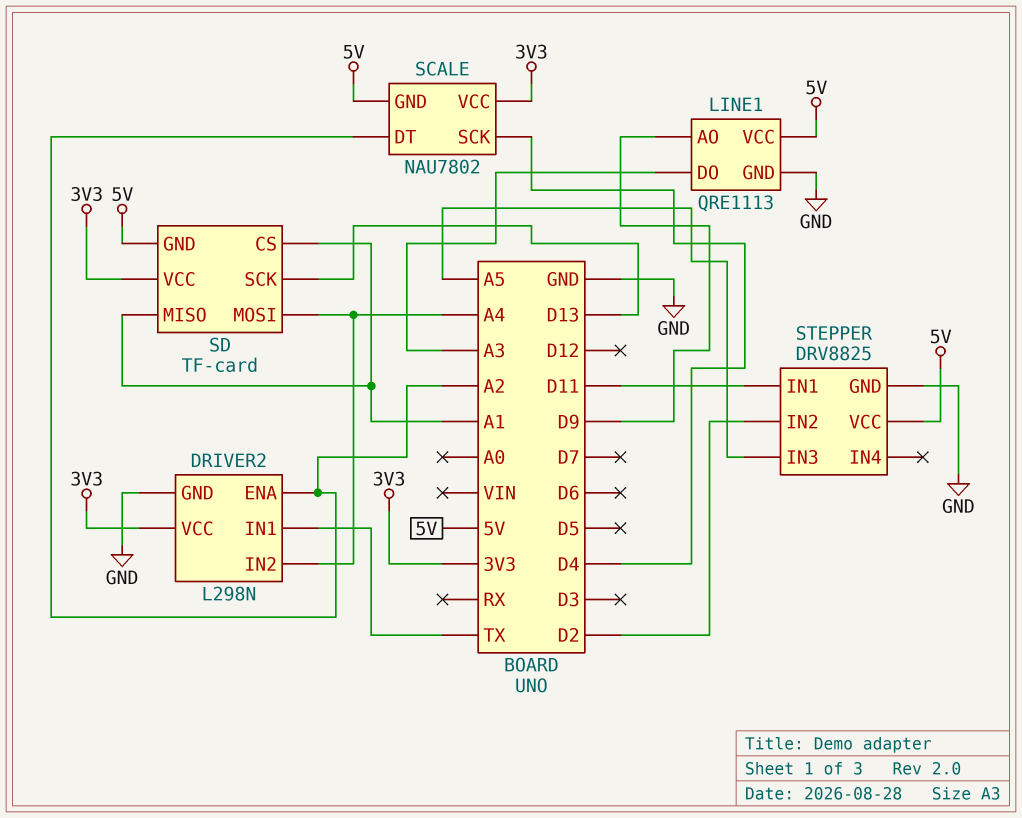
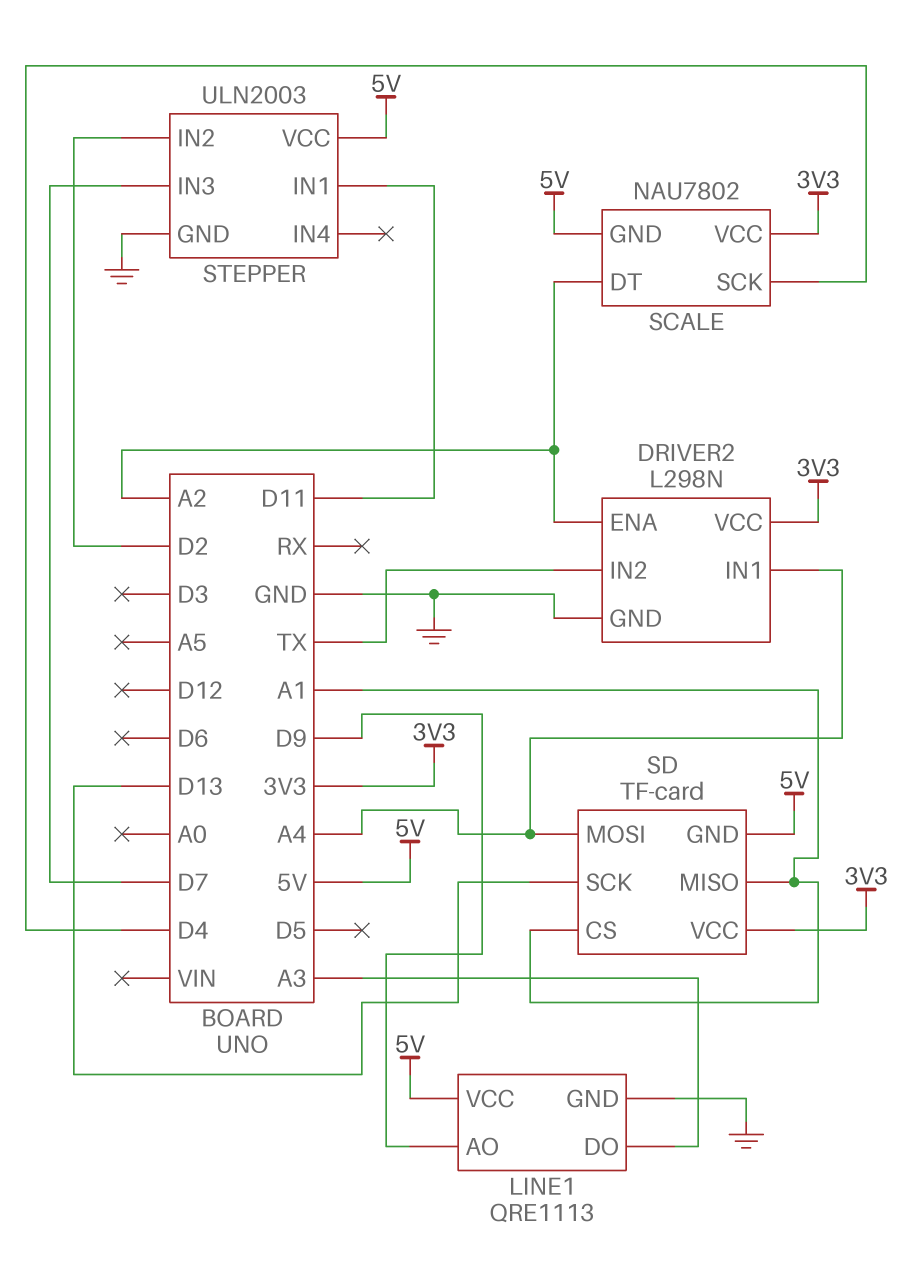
DRIVER2 pin IN1: TX -> A4
DRIVER2 pin IN2: A4 -> TX
STEPPER: DRV8825 -> ULN2003
STEPPER pin IN3: A5 -> D7

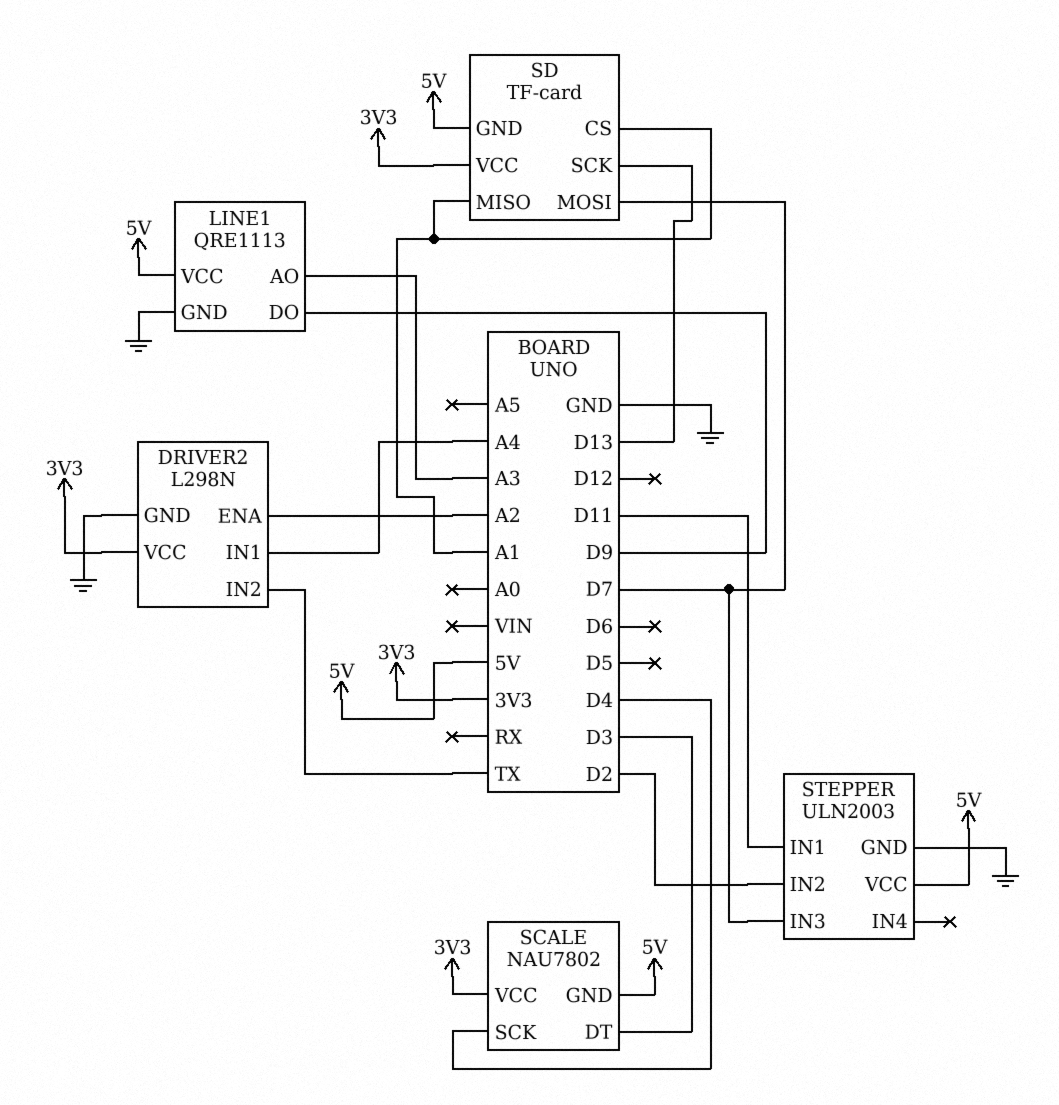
LINE1 pin AO: D9 -> A3
LINE1 pin DO: A3 -> D9
SCALE pin DT: A2 -> D3
SD pin MOSI: A4 -> D7

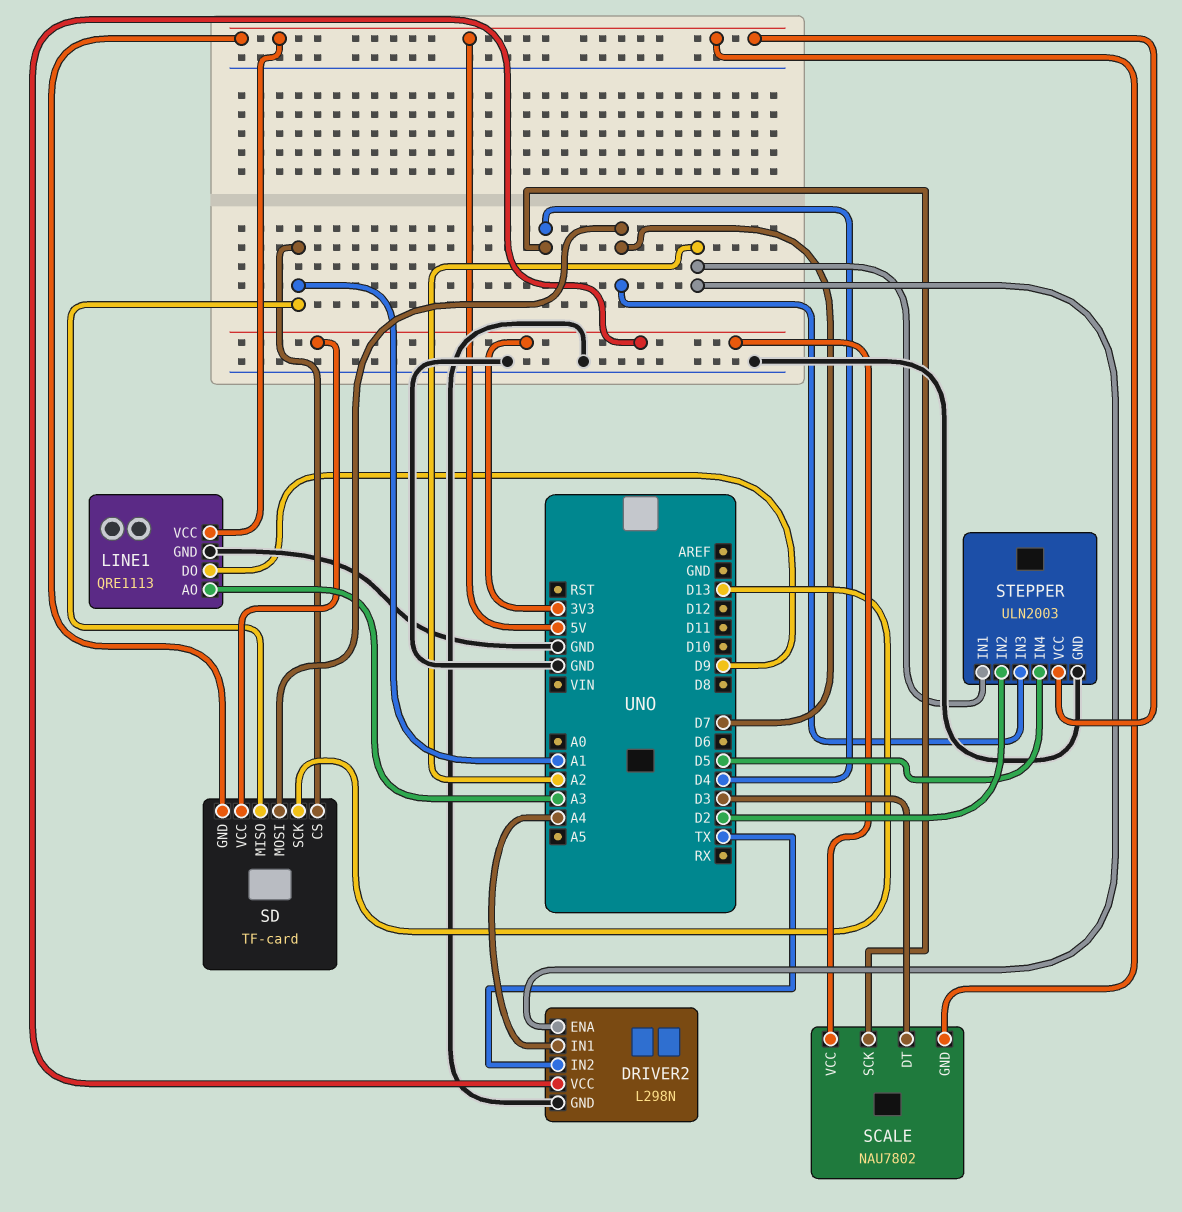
STEPPER pin IN1: D11 -> A2
STEPPER pin IN4: none -> D5

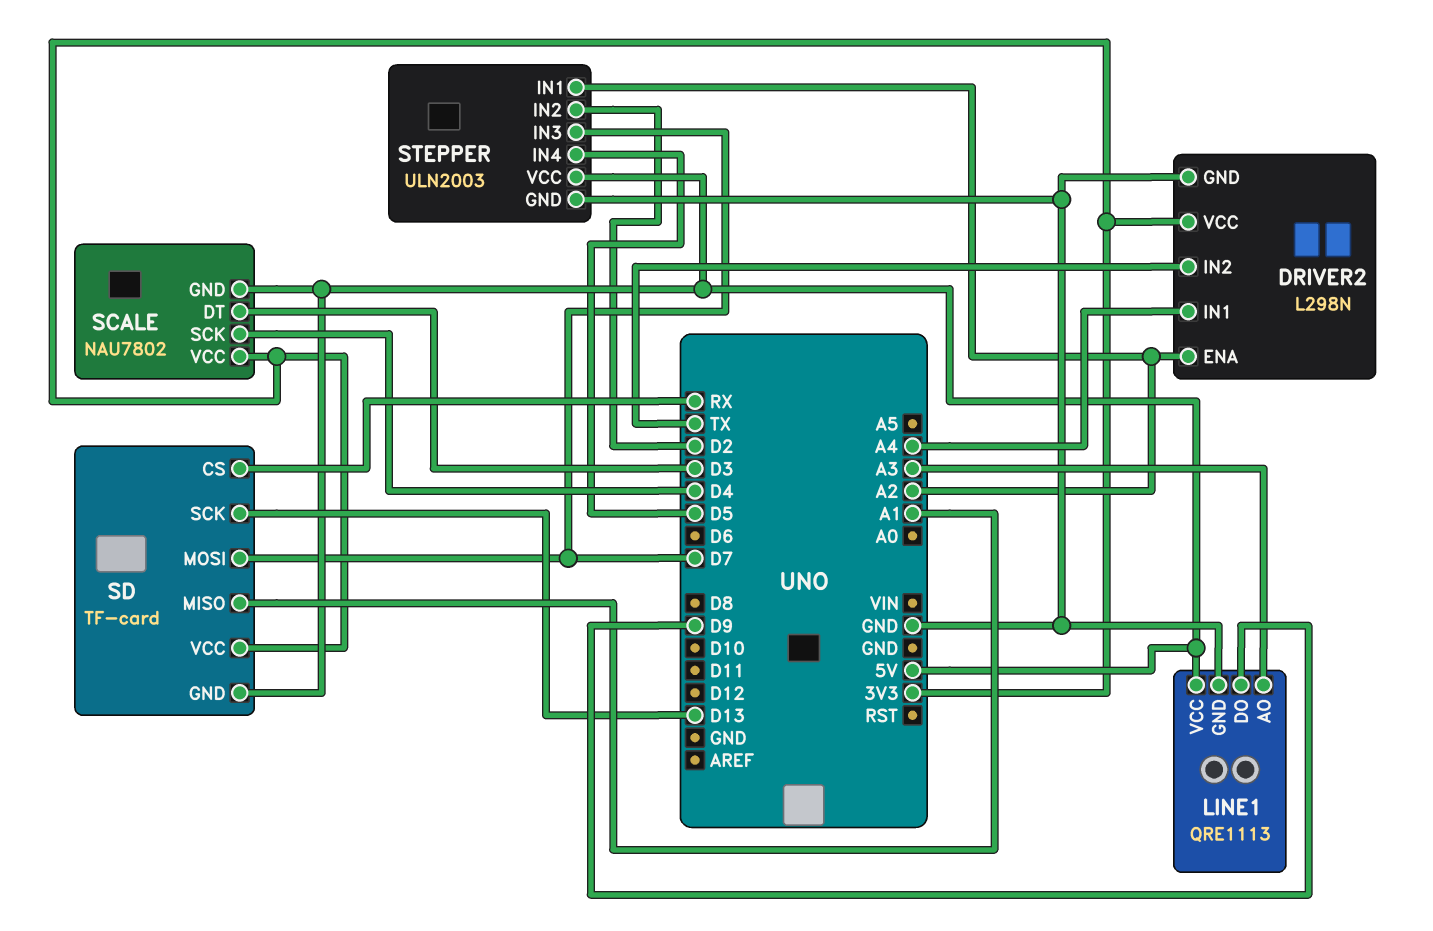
SD pin CS: A1 -> RX

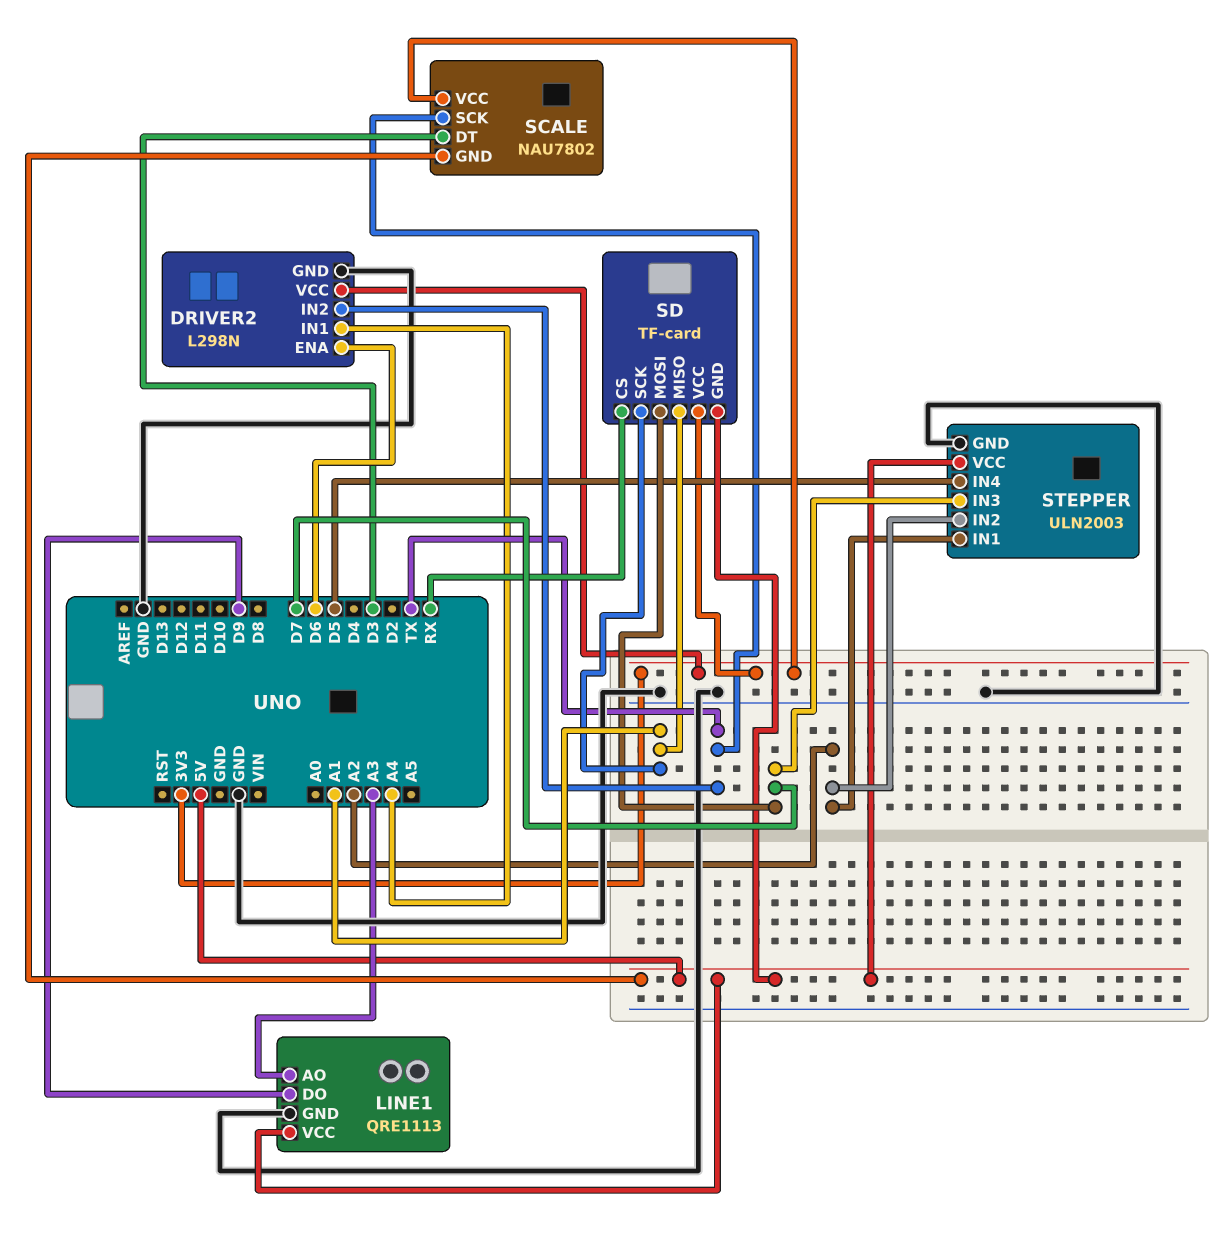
DRIVER2 pin ENA: A2 -> D6
SCALE pin SCK: D4 -> TX
SD pin SCK: D13 -> A1
STEPPER pin IN2: D2 -> A2

